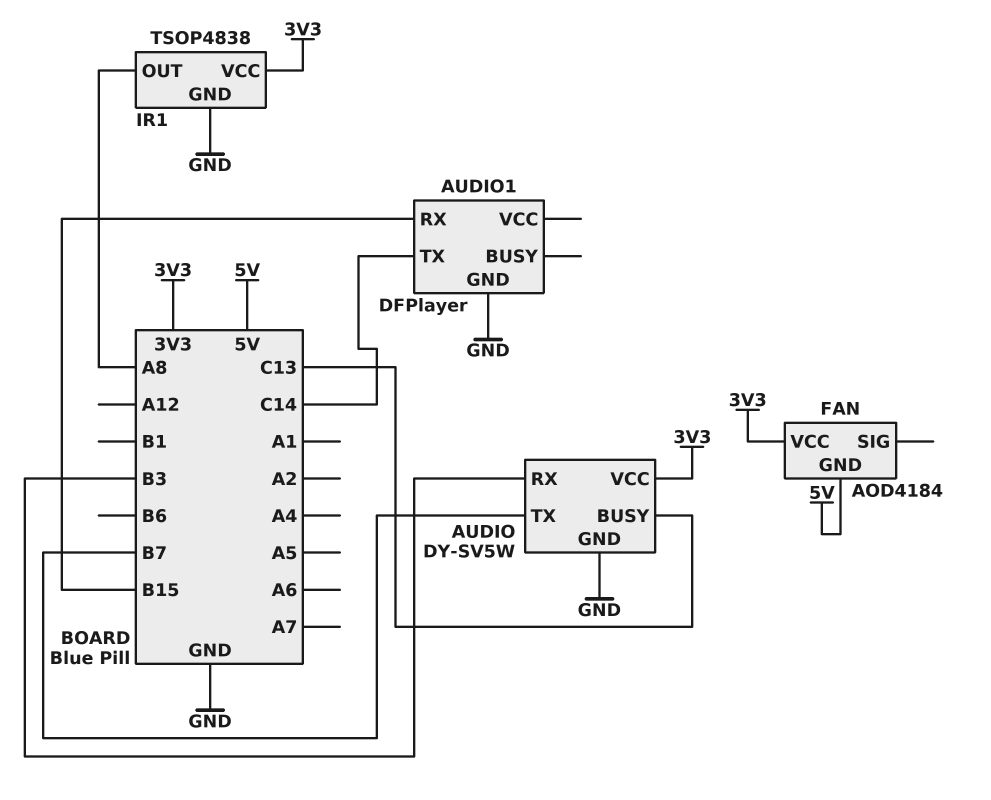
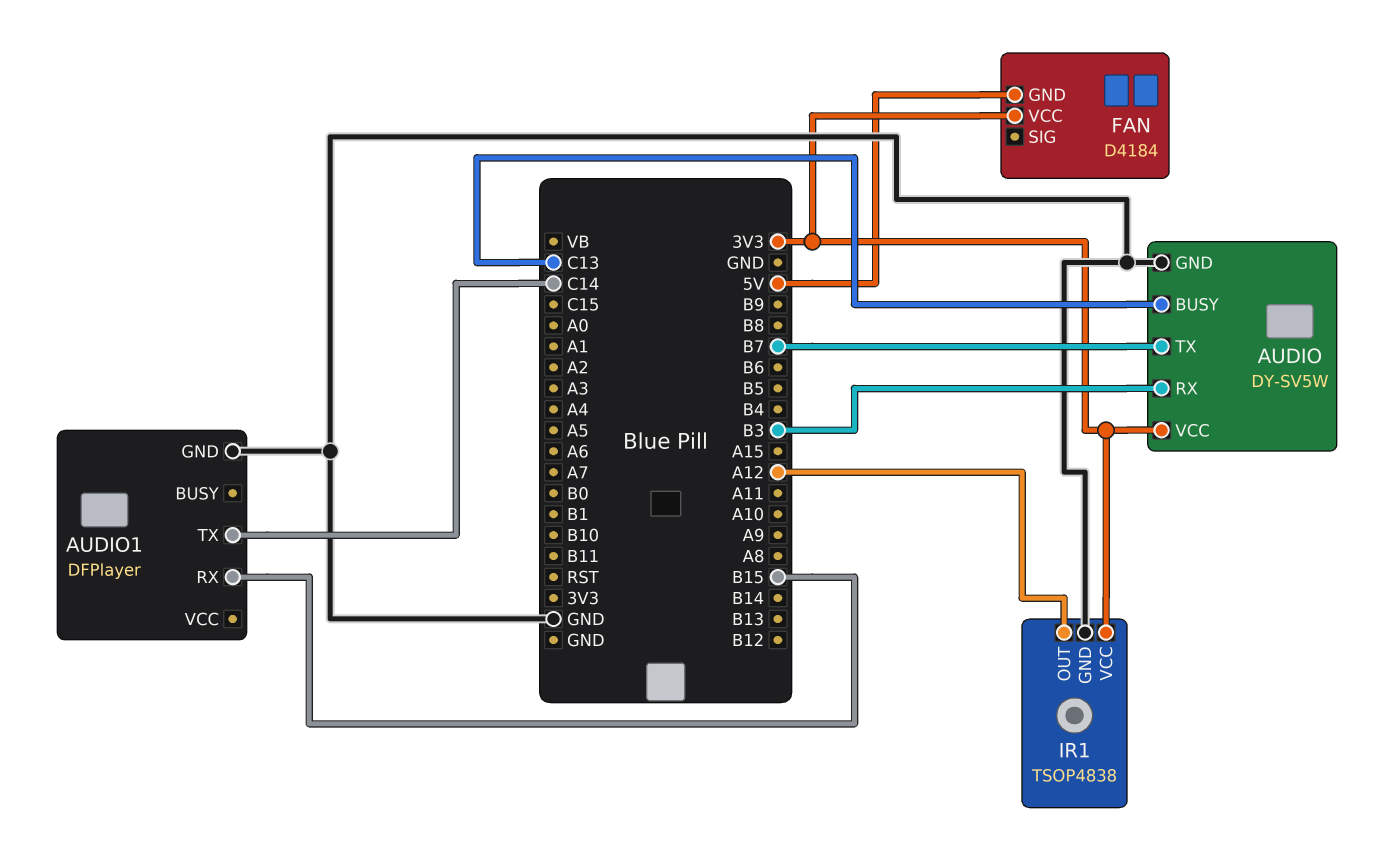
FAN: AOD4184 -> D4184
IR1 pin OUT: A8 -> A12

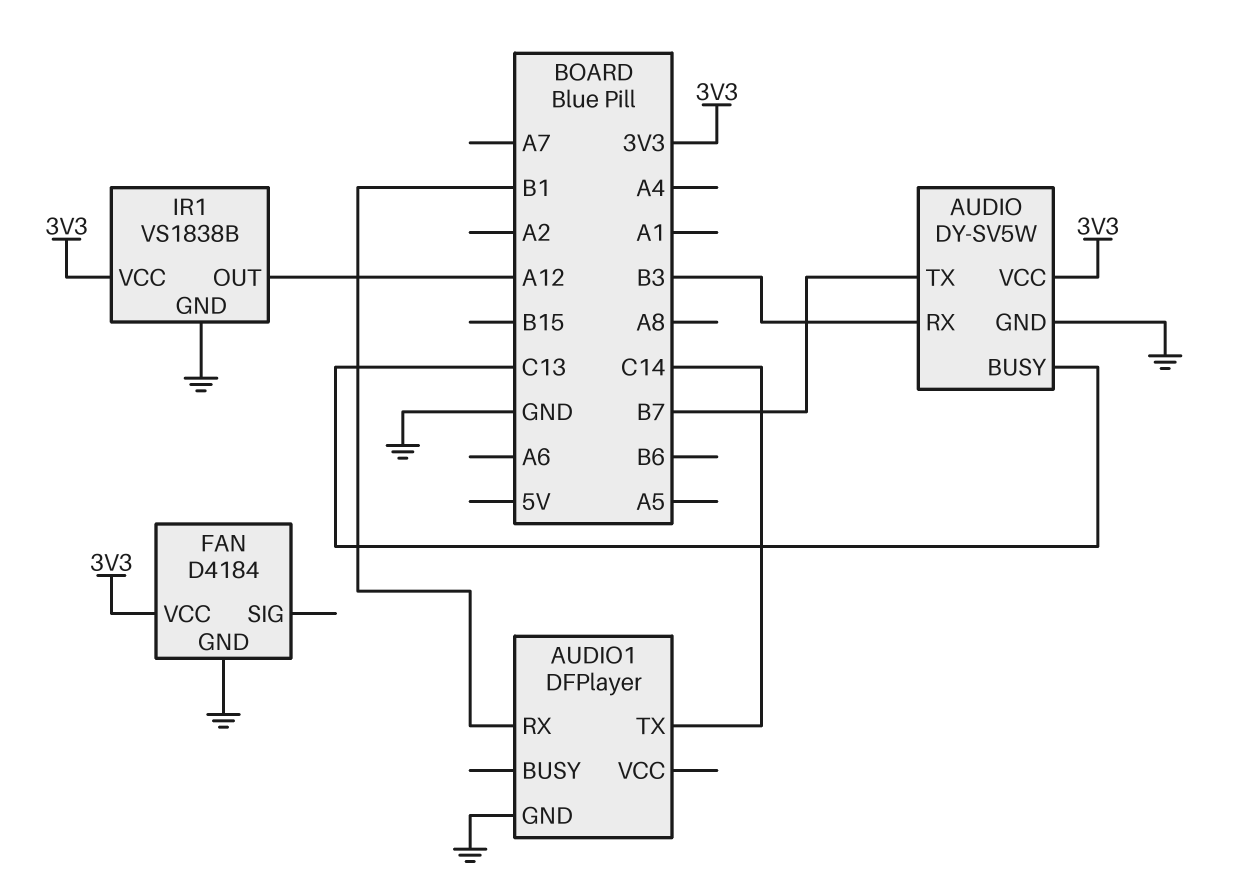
AUDIO1 pin RX: B15 -> B1
FAN pin GND: 5V -> GND
IR1: TSOP4838 -> VS1838B

